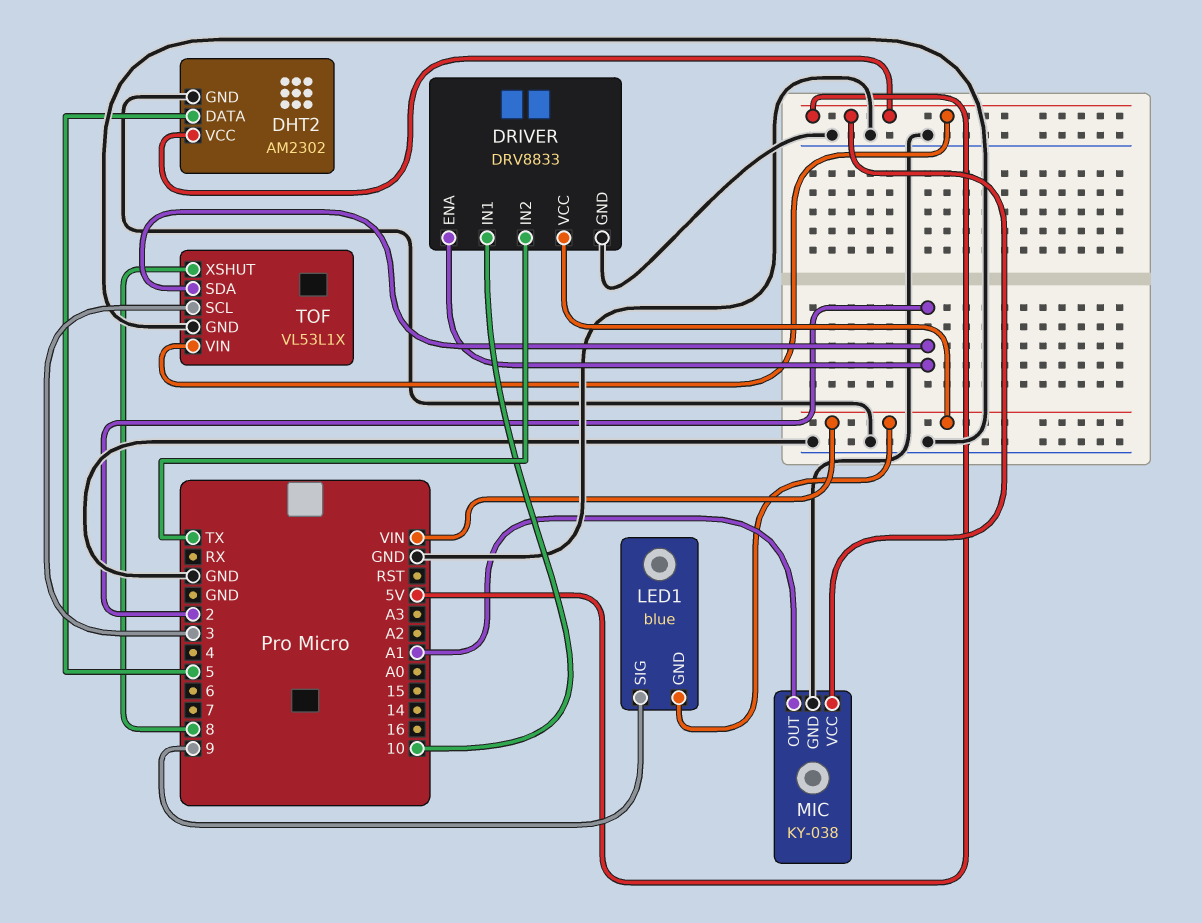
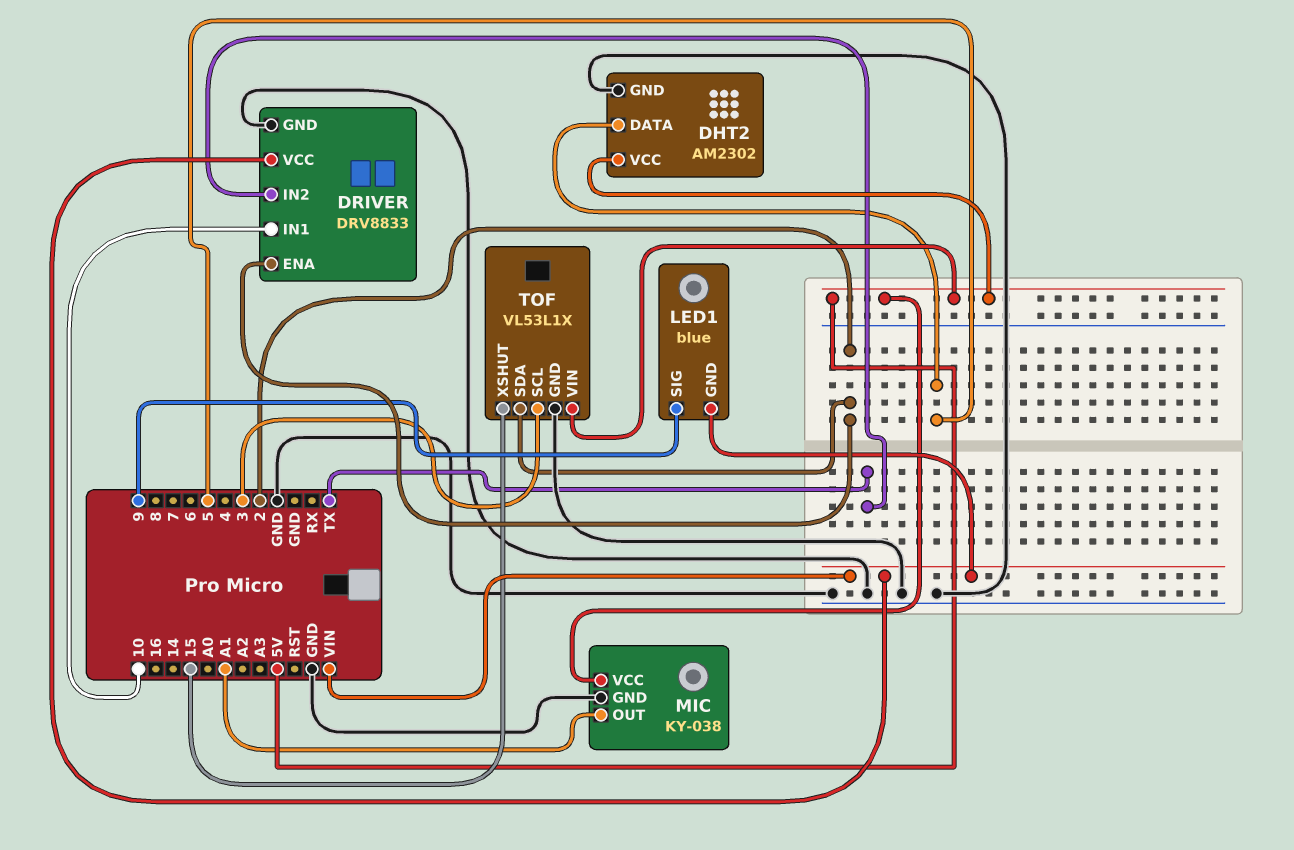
TOF pin XSHUT: 8 -> 15

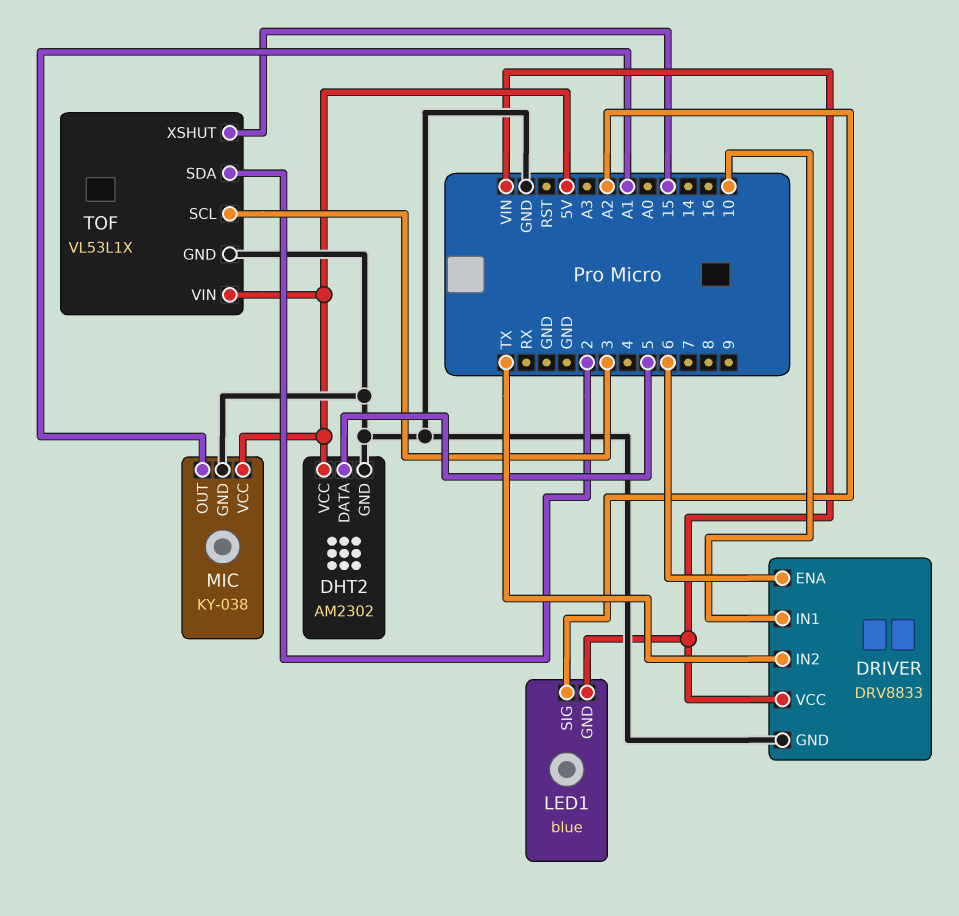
DRIVER pin ENA: 2 -> 6
LED1 pin SIG: 9 -> A2

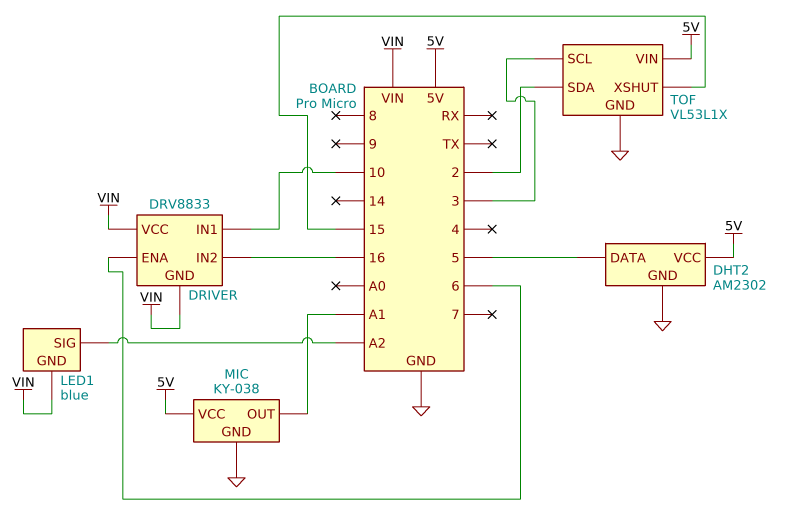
DRIVER pin GND: GND -> VIN
DRIVER pin IN2: TX -> 16

